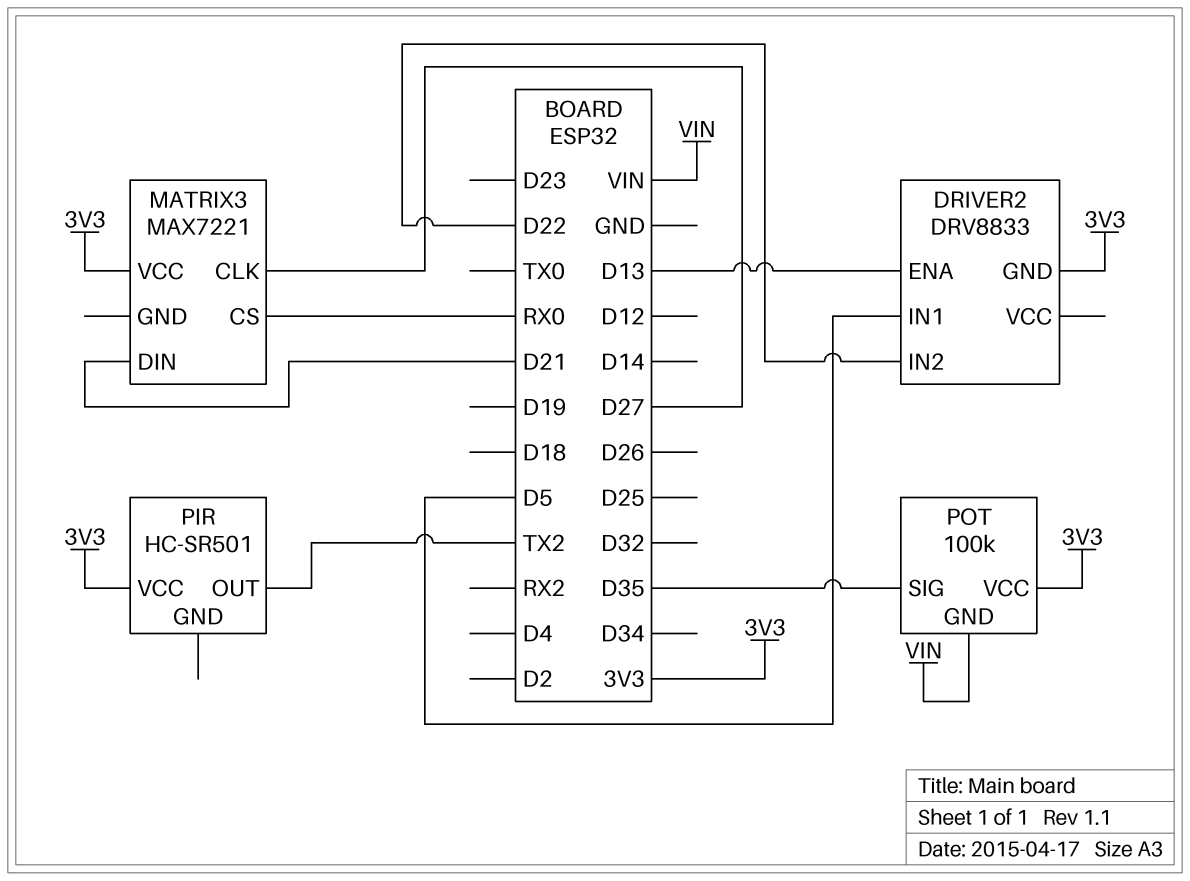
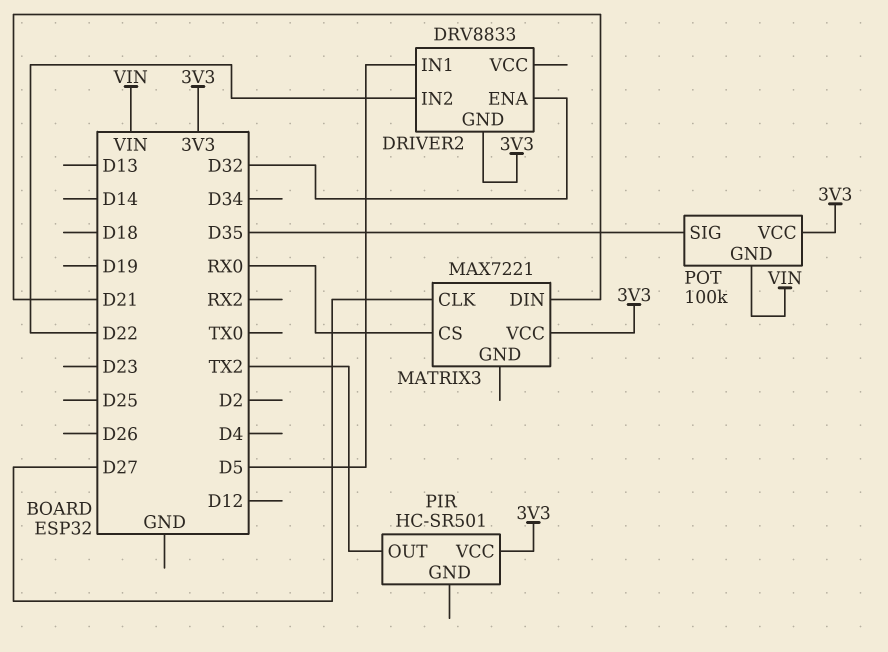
DRIVER2 pin ENA: D13 -> D32

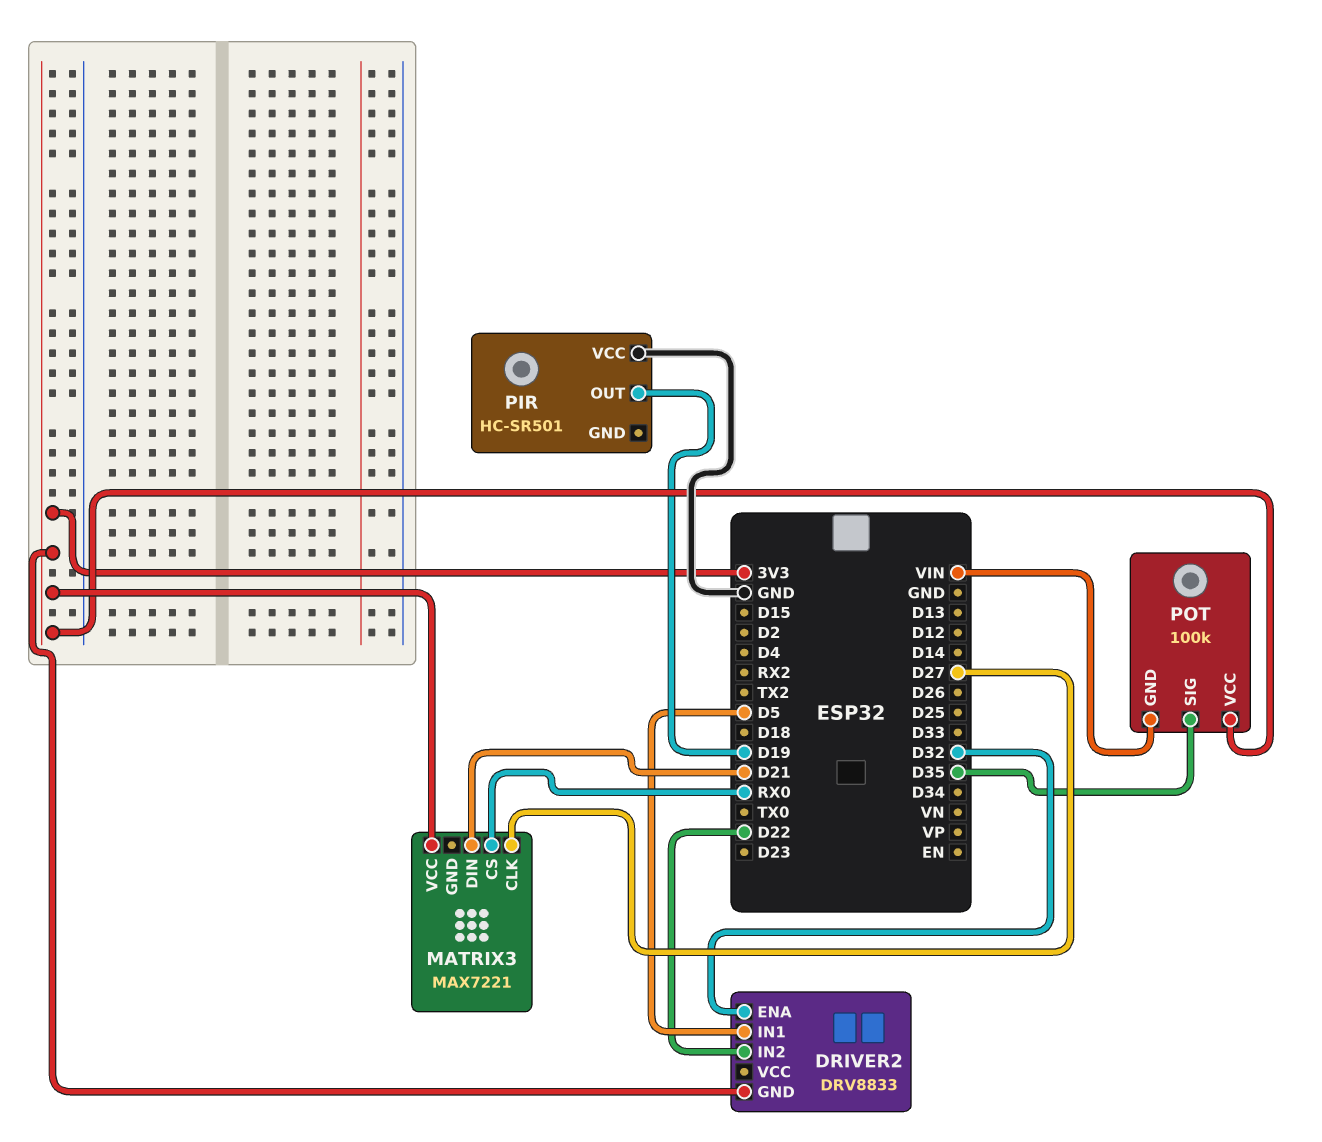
PIR pin OUT: TX2 -> D19
PIR pin VCC: 3V3 -> GND

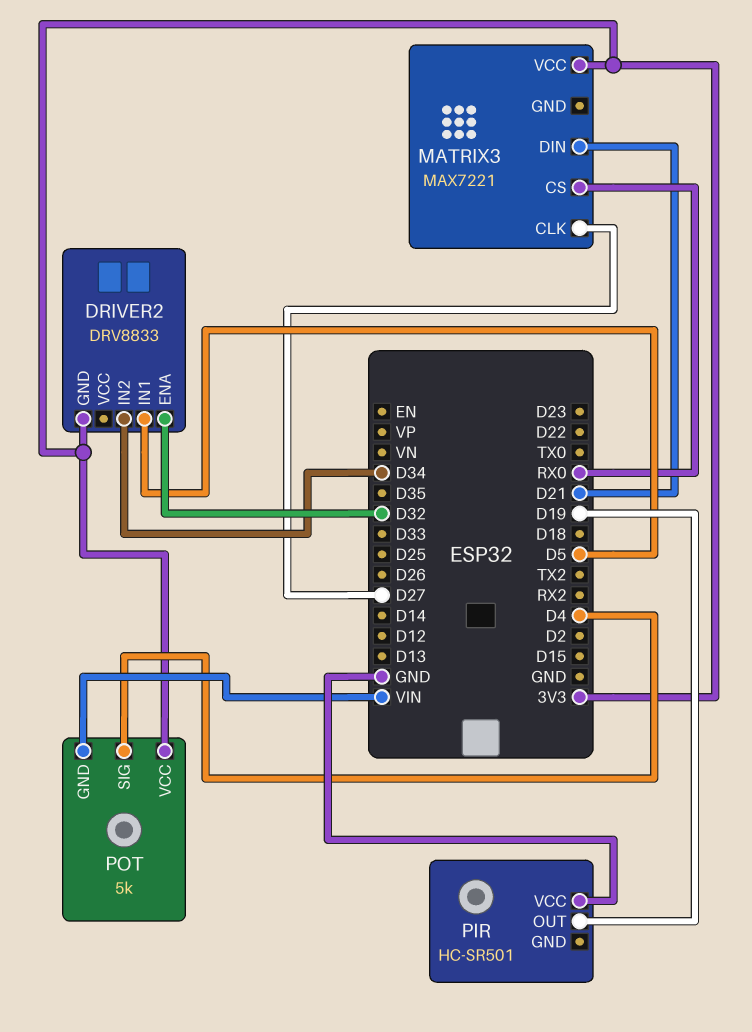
DRIVER2 pin IN2: D22 -> D34
POT: 100k -> 5k
POT pin SIG: D35 -> D4

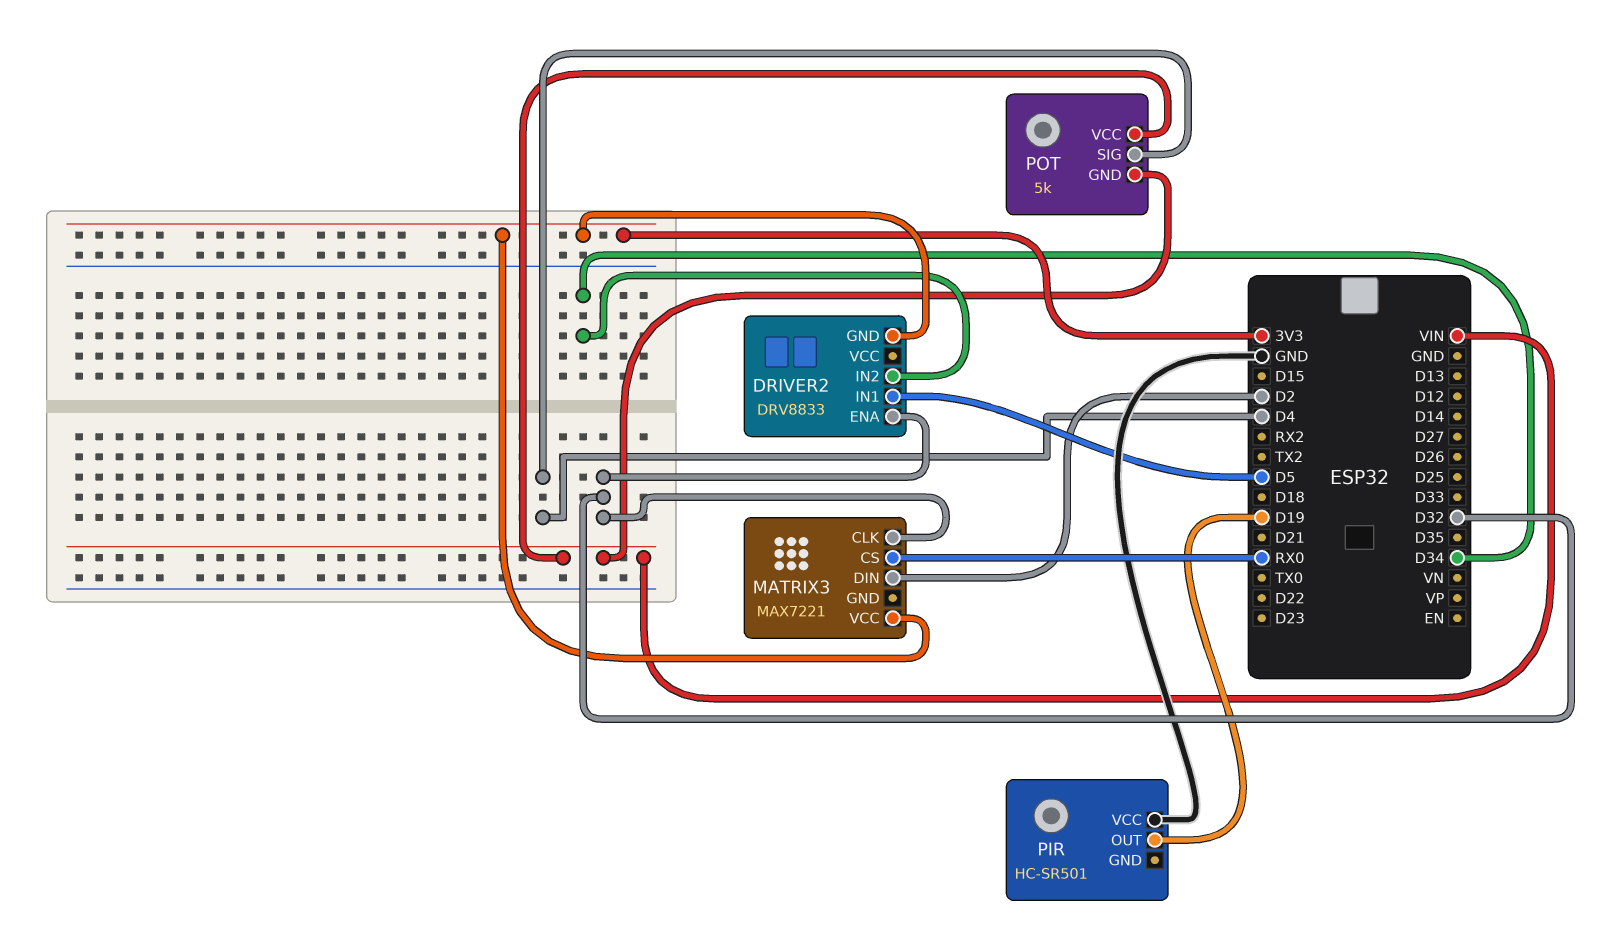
MATRIX3 pin CLK: D27 -> D32
MATRIX3 pin DIN: D21 -> D2
POT pin VCC: 3V3 -> VIN

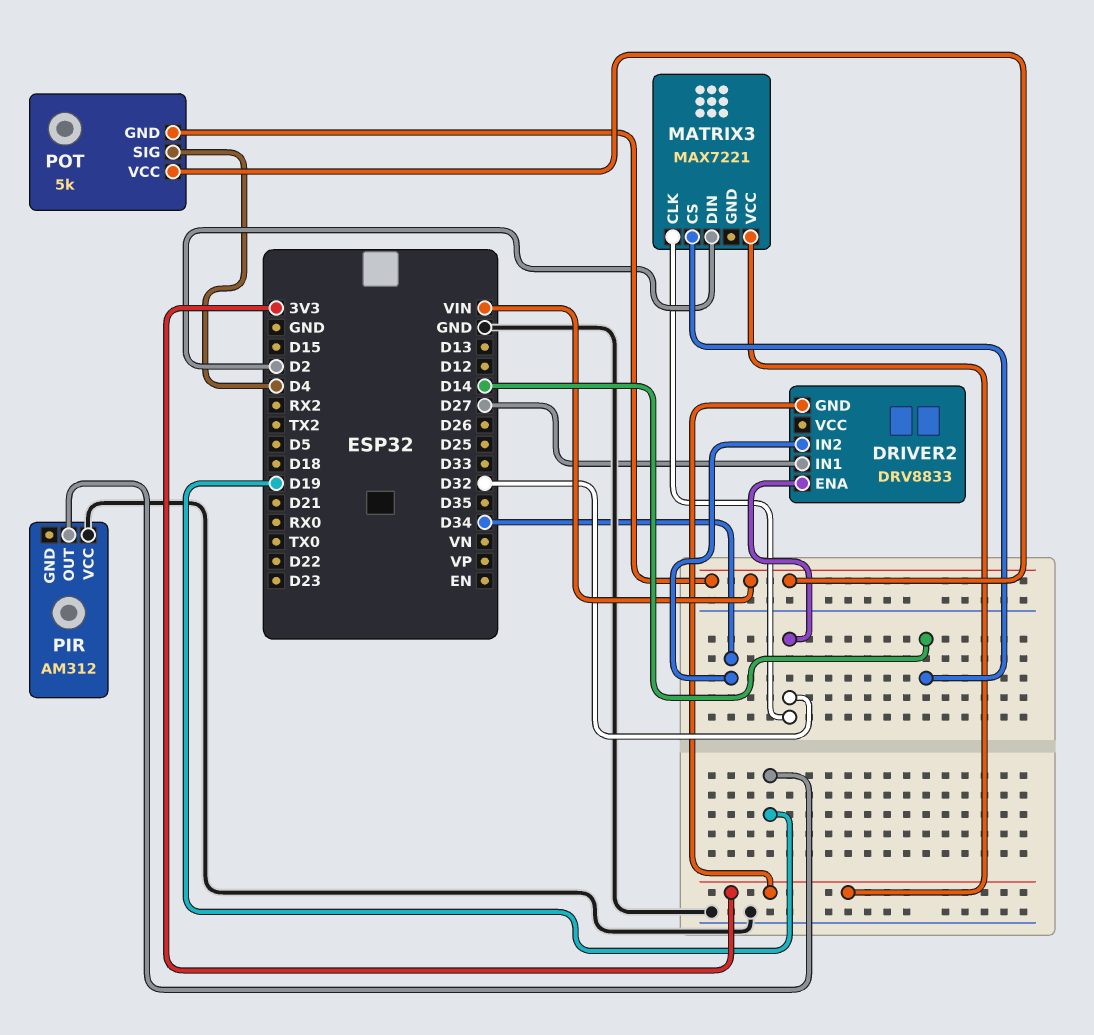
DRIVER2 pin IN1: D5 -> D27
MATRIX3 pin CS: RX0 -> D14
PIR: HC-SR501 -> AM312

